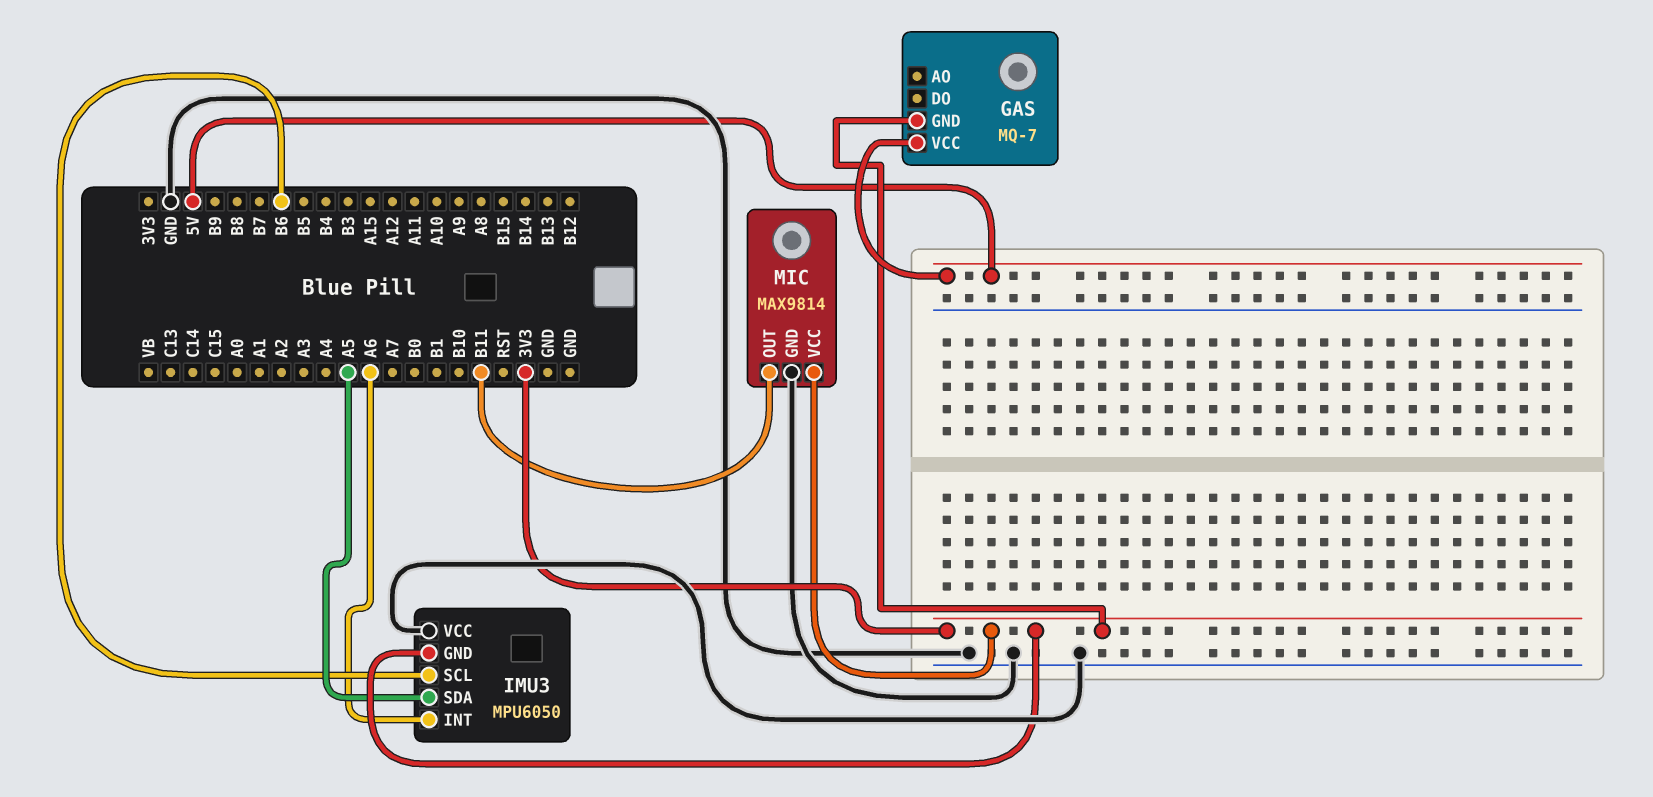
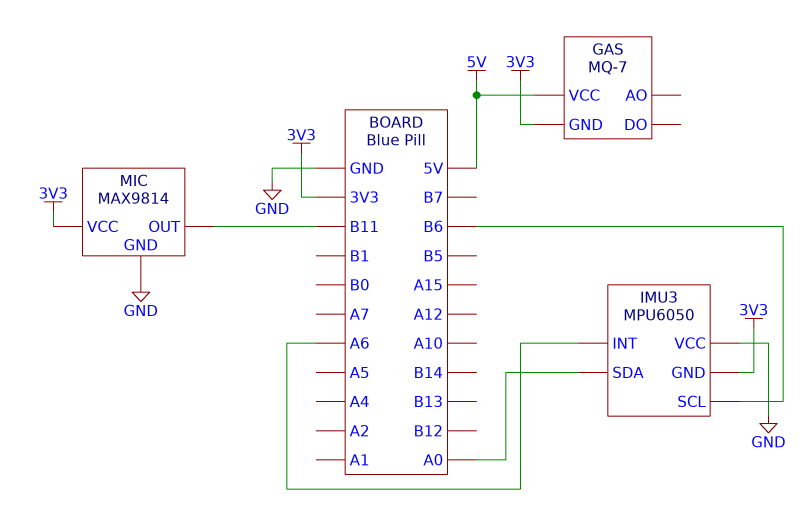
IMU3 pin SDA: A5 -> A0

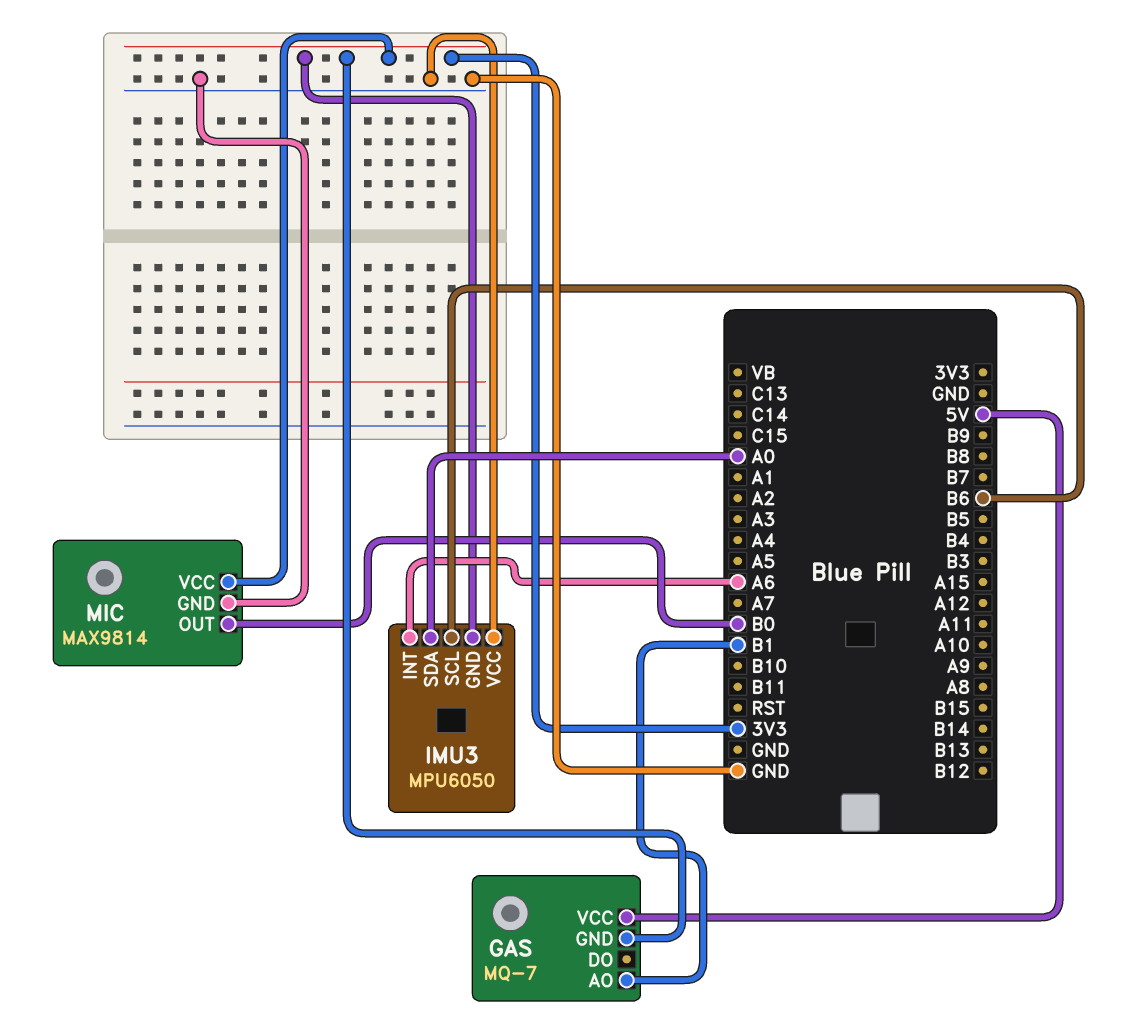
GAS pin AO: none -> B1
MIC pin OUT: B11 -> B0

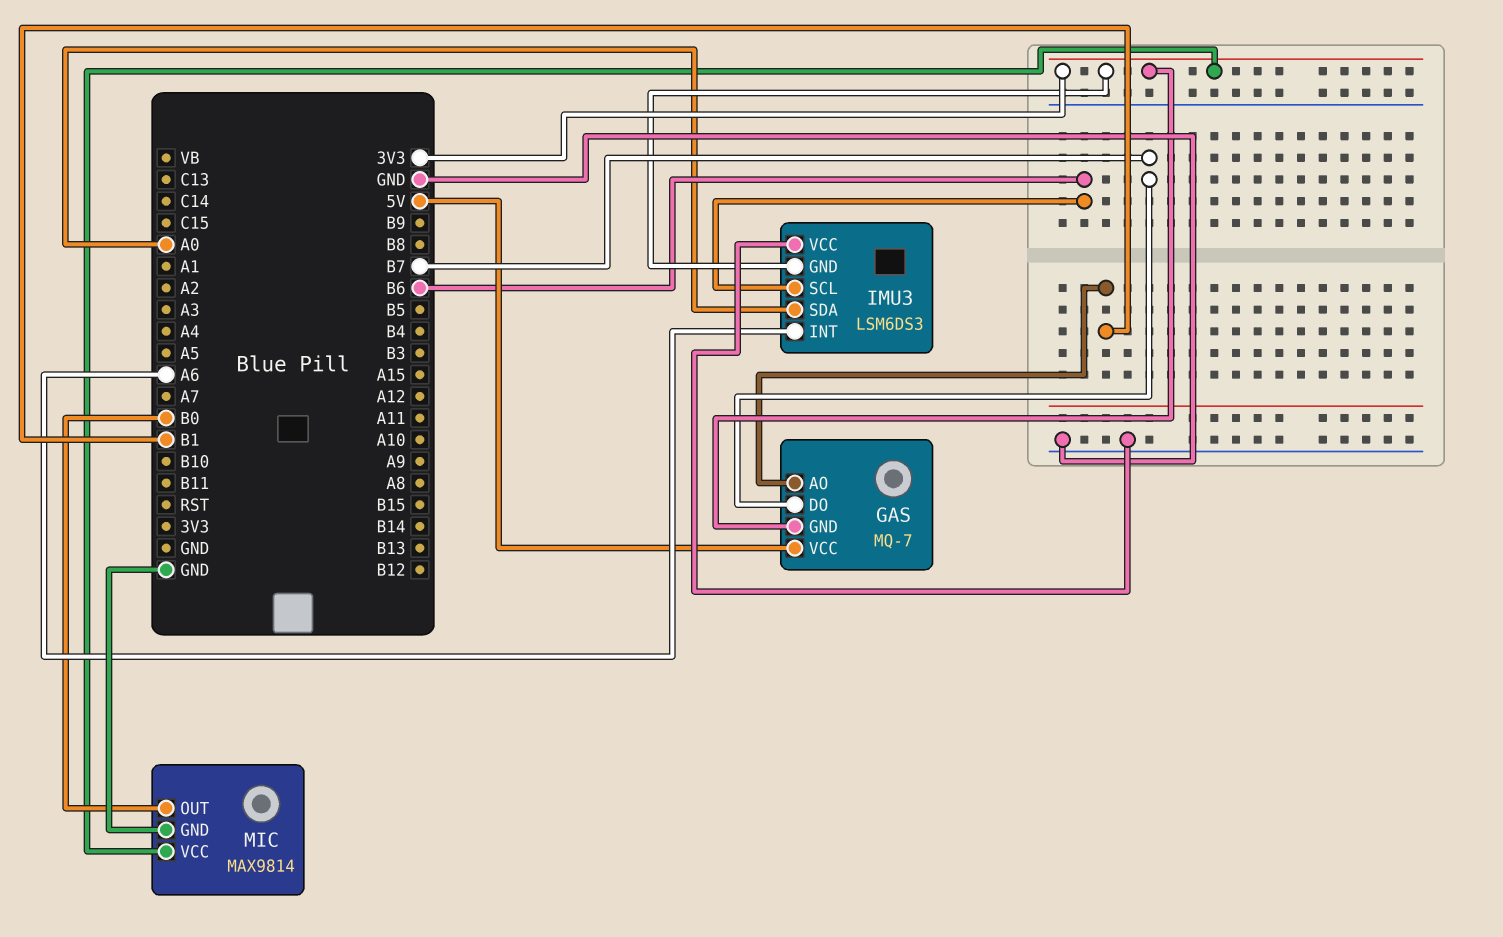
GAS pin DO: none -> B7
IMU3: MPU6050 -> LSM6DS3

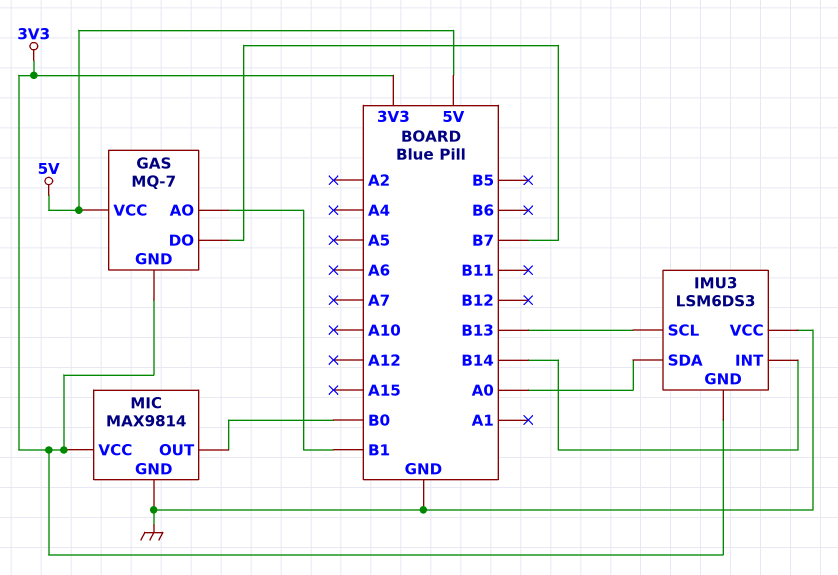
IMU3 pin INT: A6 -> B14
IMU3 pin SCL: B6 -> B13

